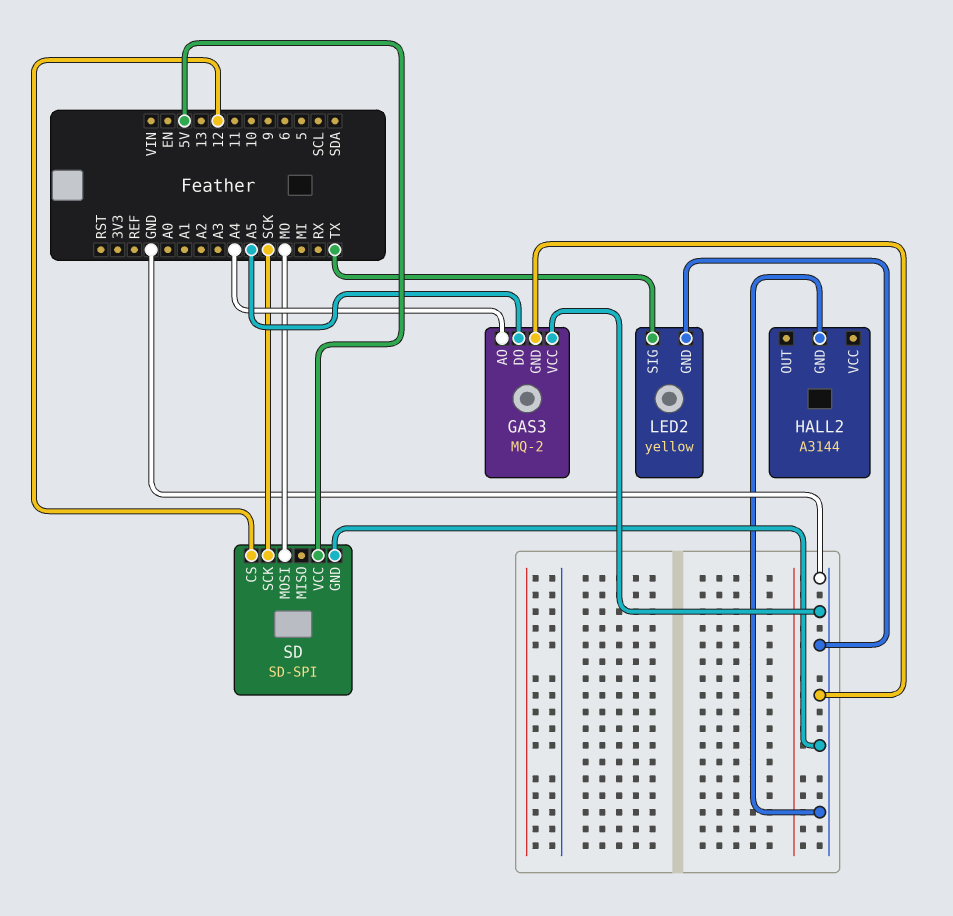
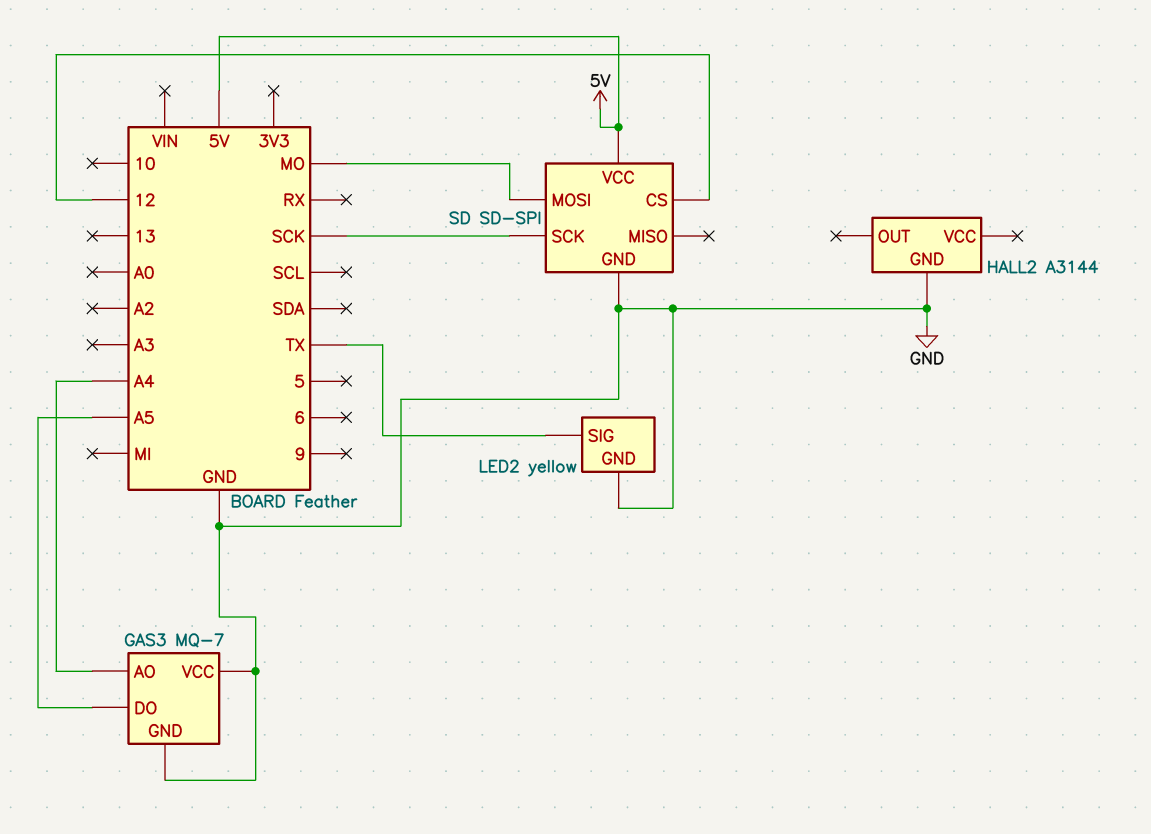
GAS3: MQ-2 -> MQ-7

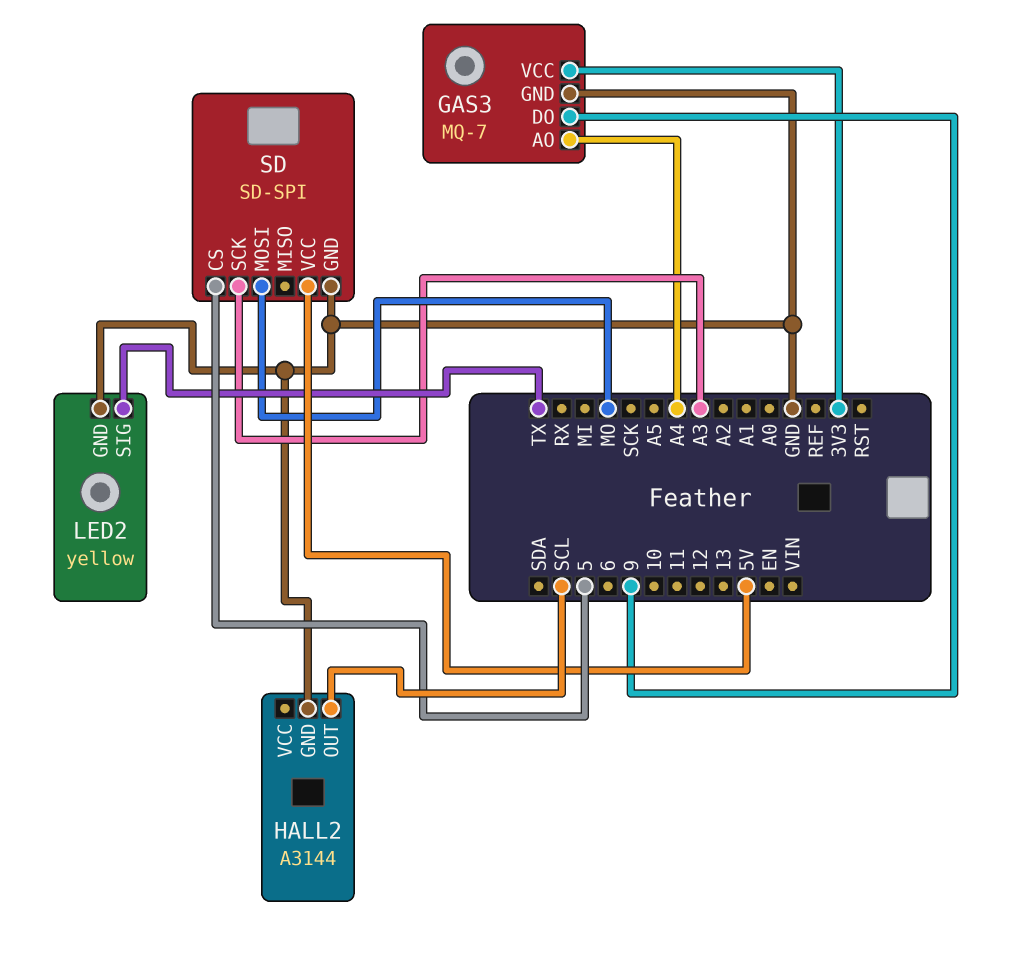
GAS3 pin DO: A5 -> 9
GAS3 pin VCC: GND -> 3V3
HALL2 pin OUT: none -> SCL
SD pin CS: 12 -> 5
SD pin SCK: SCK -> A3

